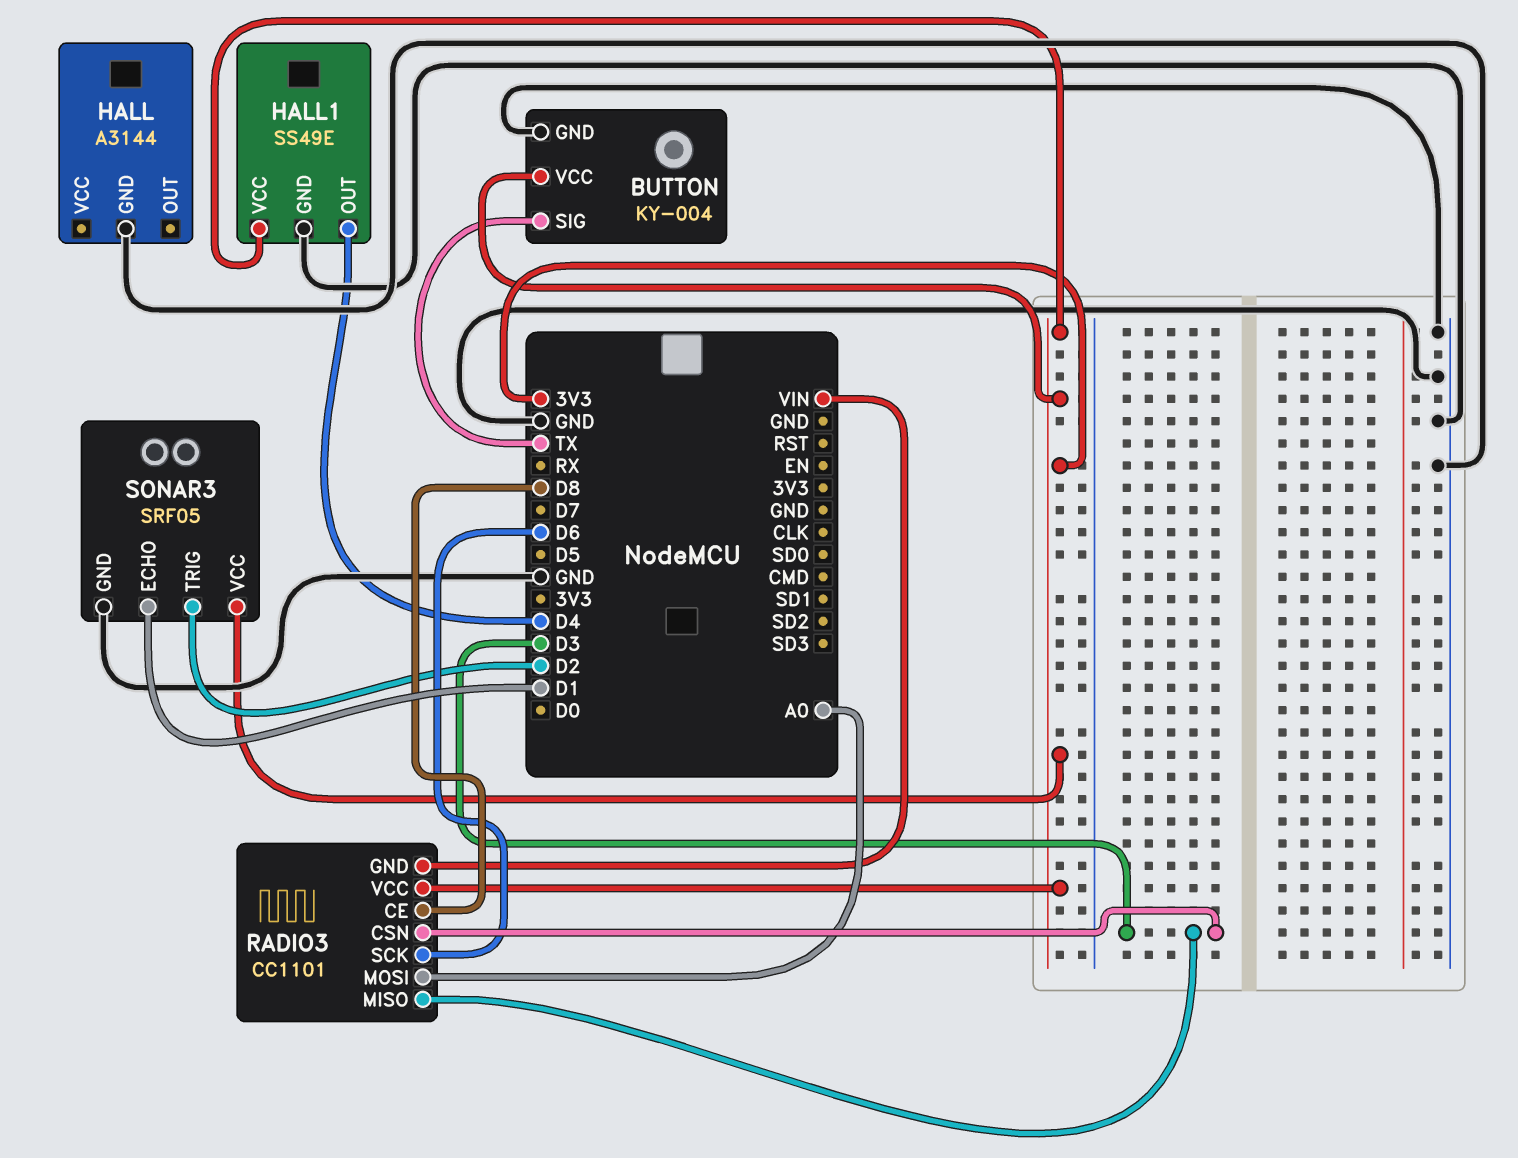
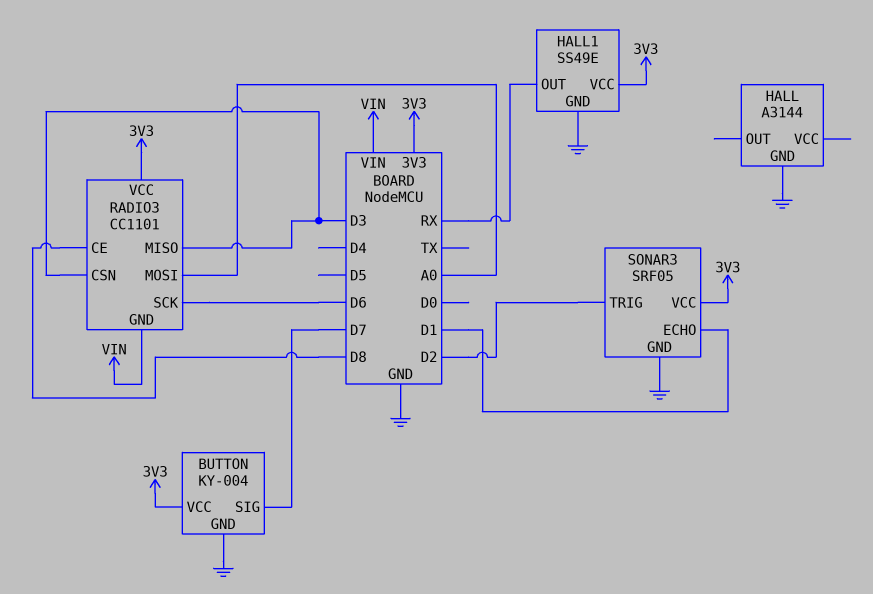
BUTTON pin SIG: TX -> D7
HALL1 pin OUT: D4 -> RX

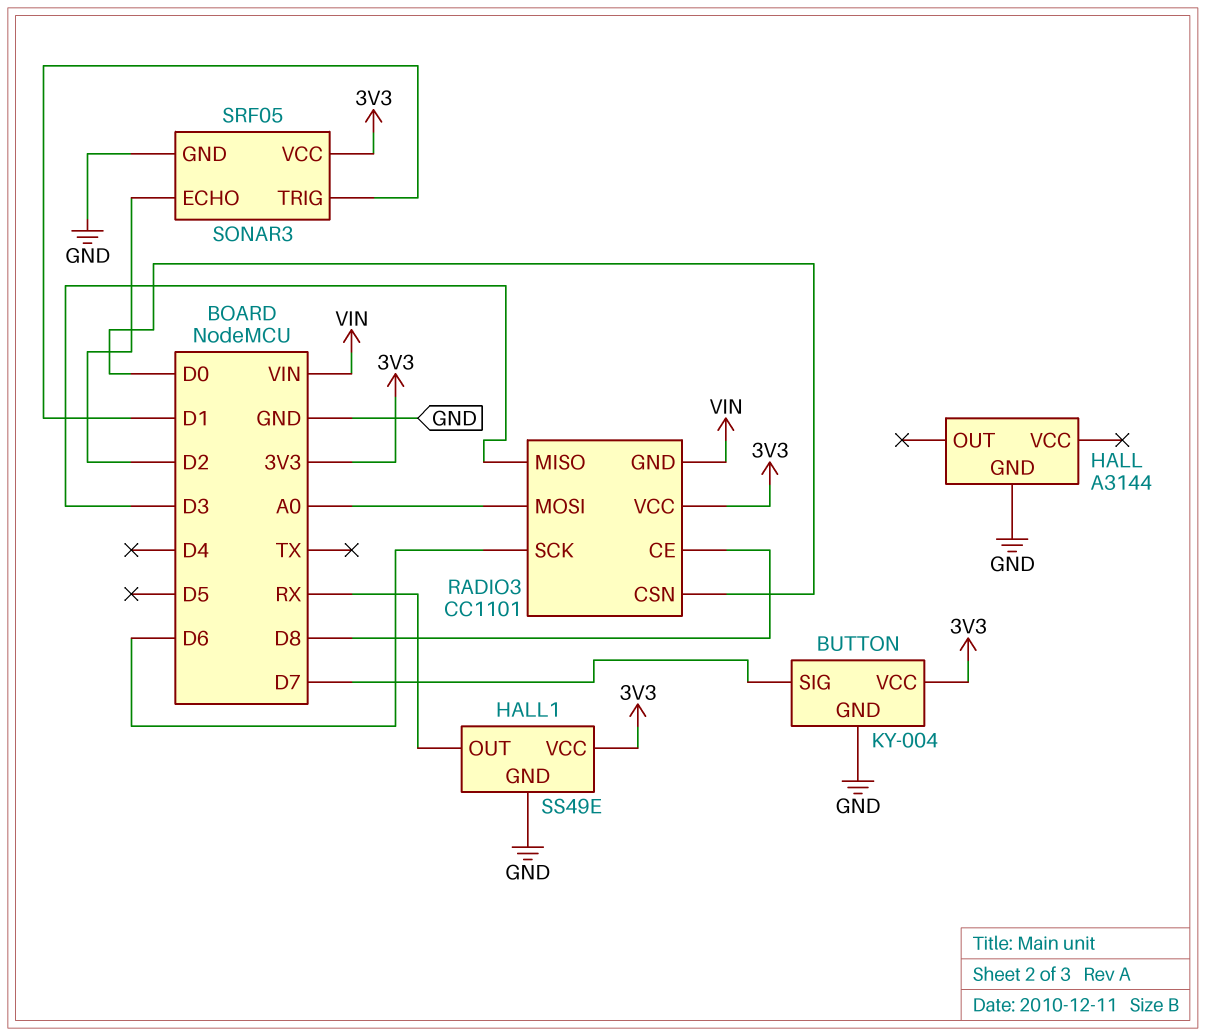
RADIO3 pin CSN: D3 -> D0
SONAR3 pin ECHO: D1 -> D2
SONAR3 pin TRIG: D2 -> D1

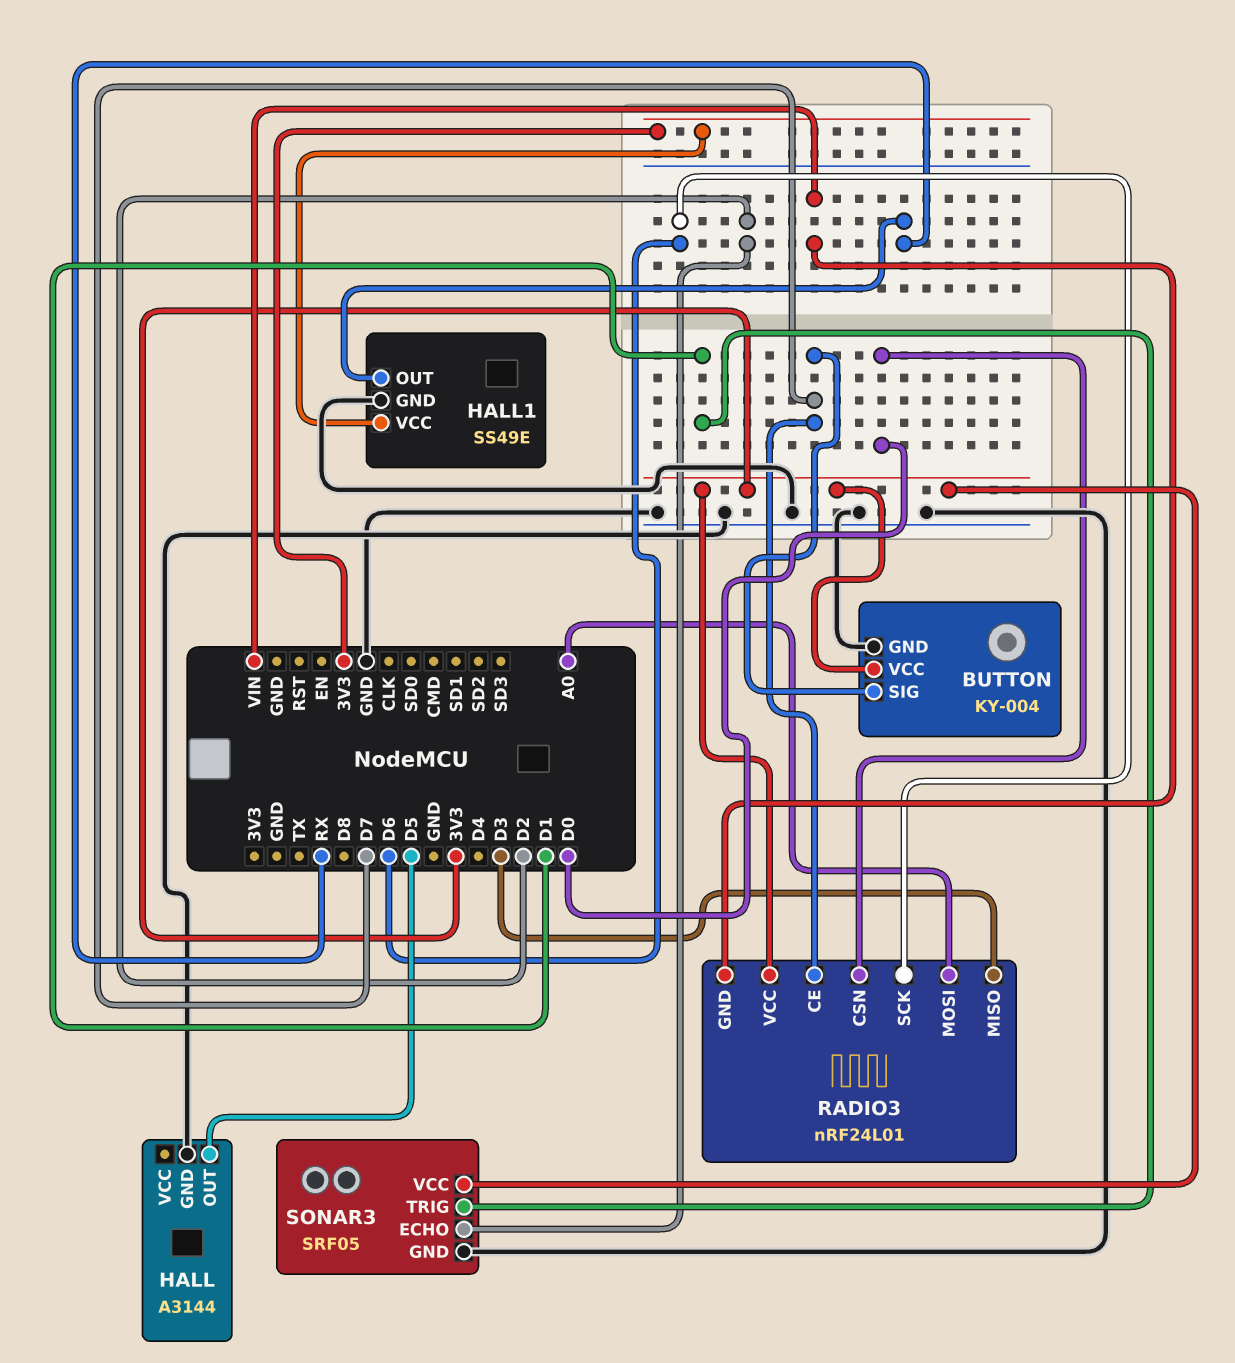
HALL pin OUT: none -> D5
RADIO3: CC1101 -> nRF24L01
RADIO3 pin CE: D8 -> D7

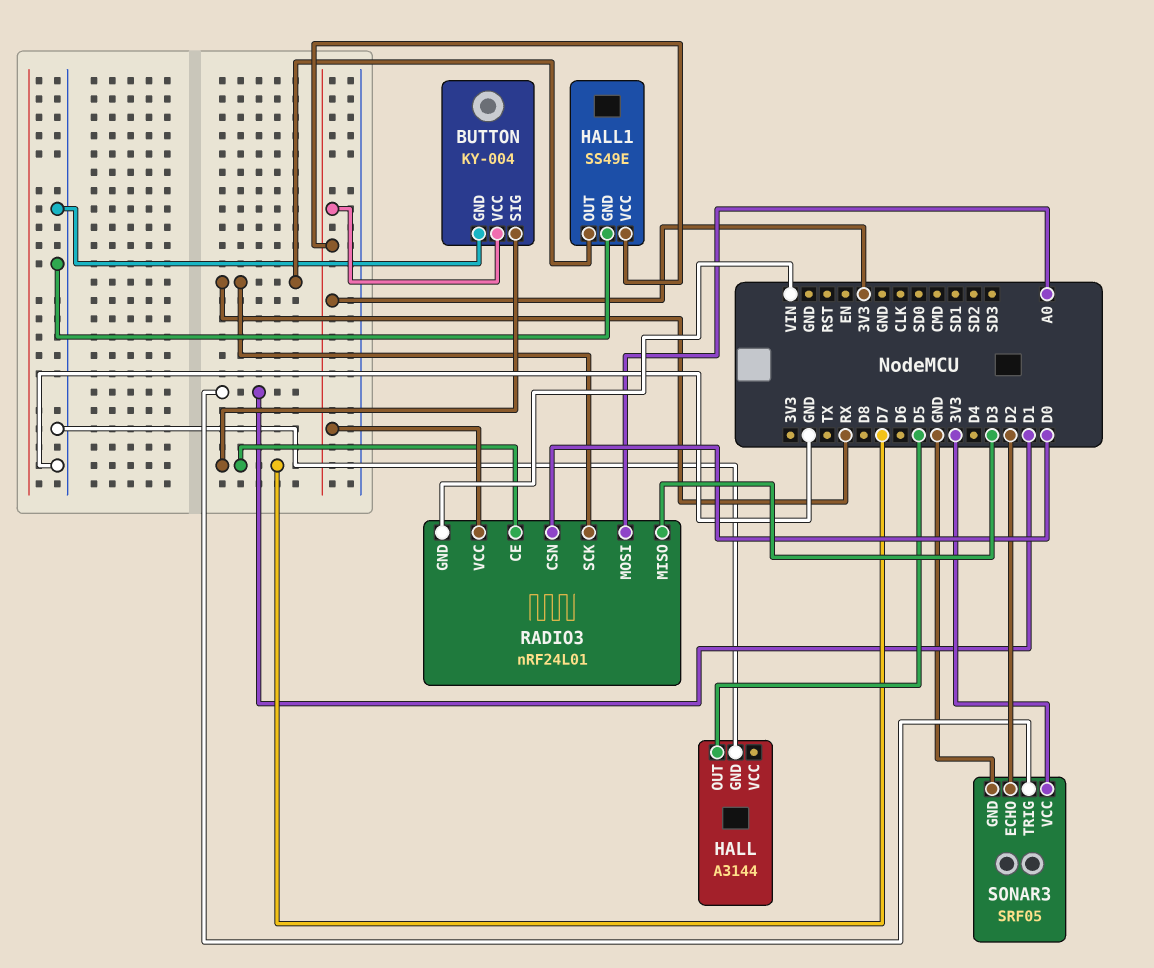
RADIO3 pin SCK: D6 -> RX

